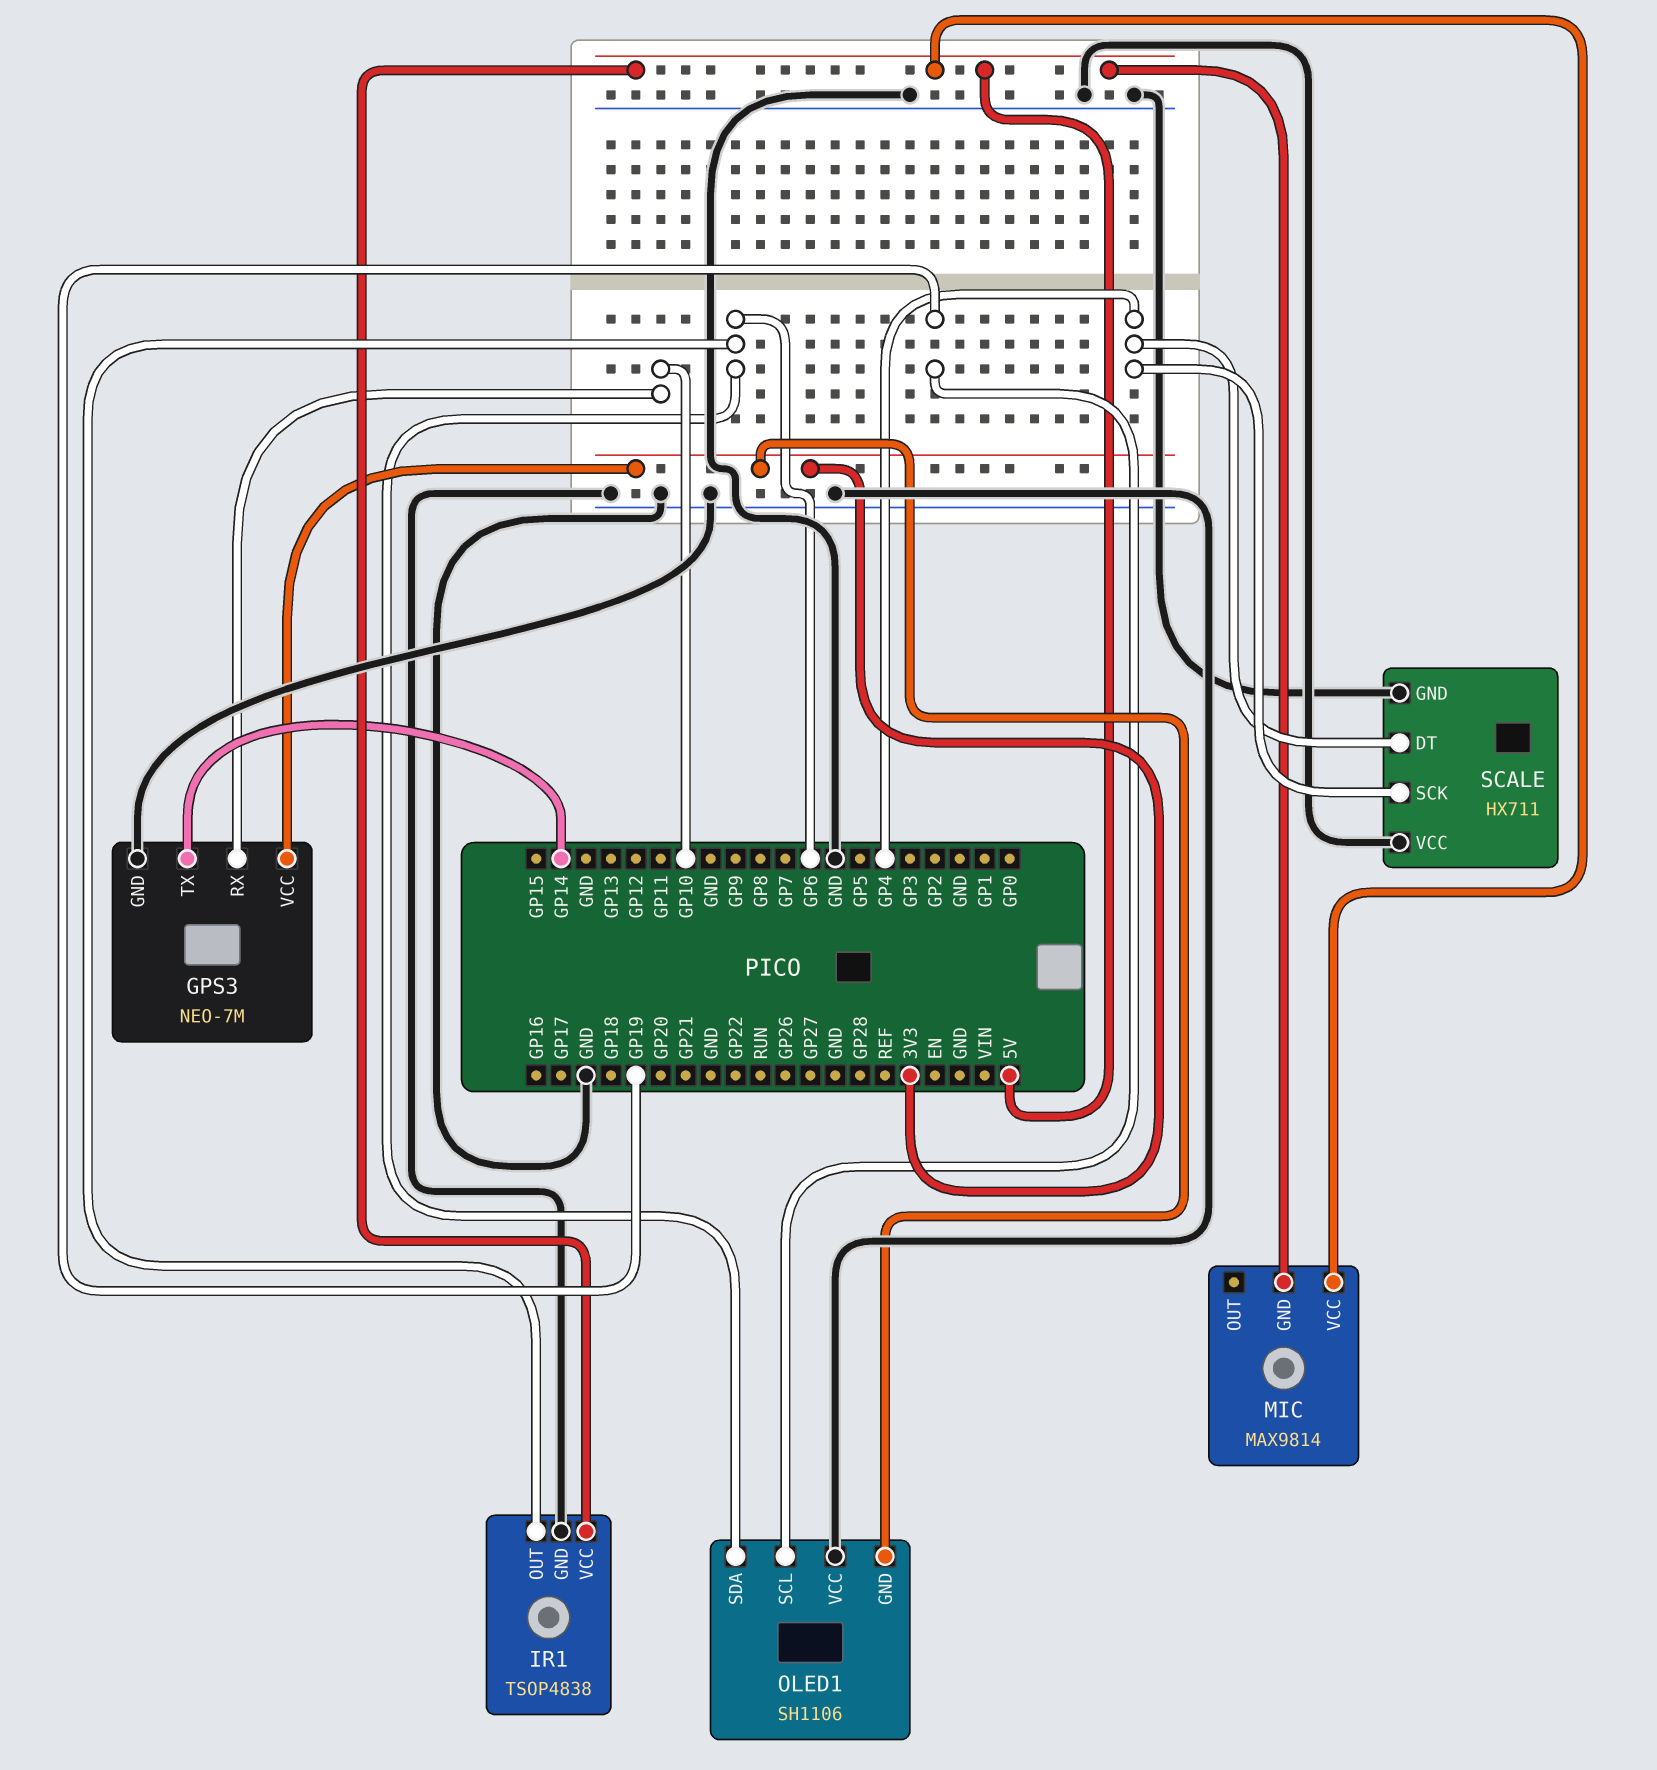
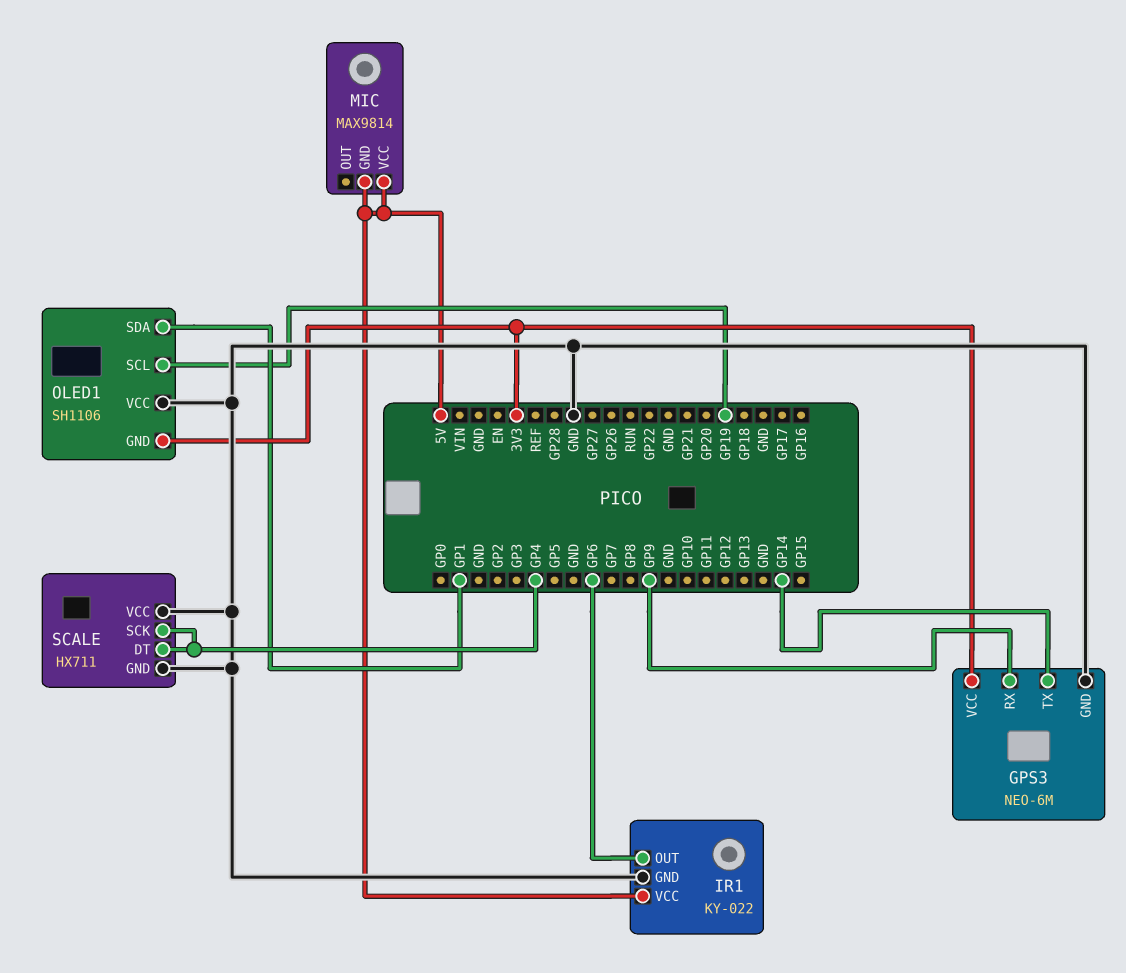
GPS3: NEO-7M -> NEO-6M
GPS3 pin RX: GP10 -> GP9
IR1: TSOP4838 -> KY-022
OLED1 pin SDA: GP6 -> GP1

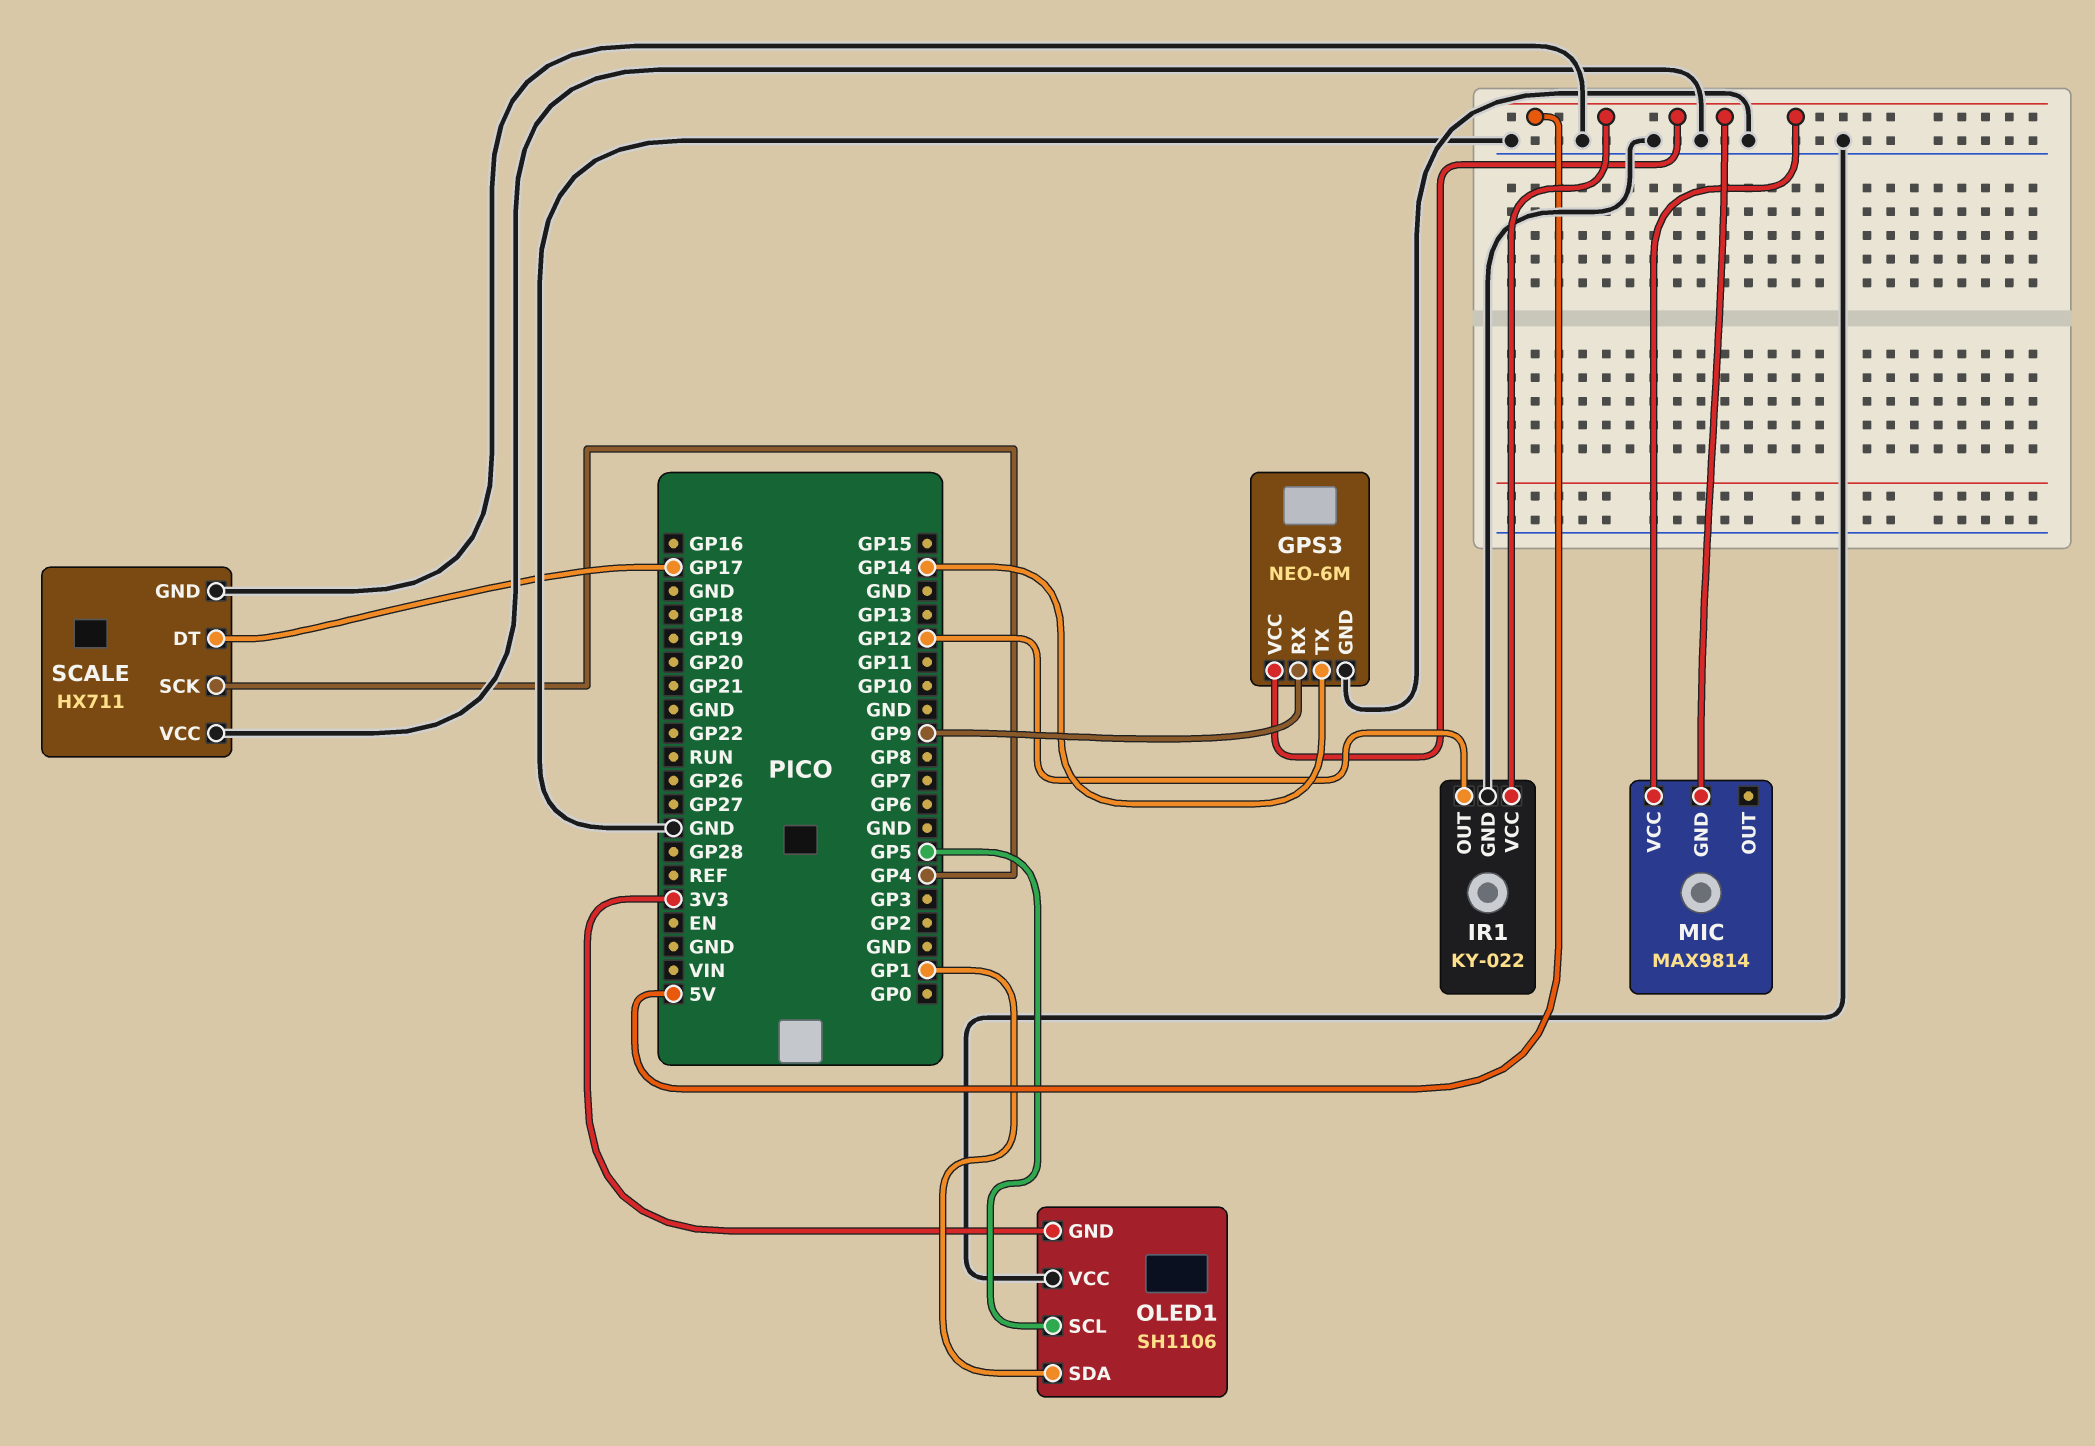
GPS3 pin VCC: 3V3 -> 5V
IR1 pin OUT: GP6 -> GP12
OLED1 pin SCL: GP19 -> GP5
SCALE pin DT: GP4 -> GP17

